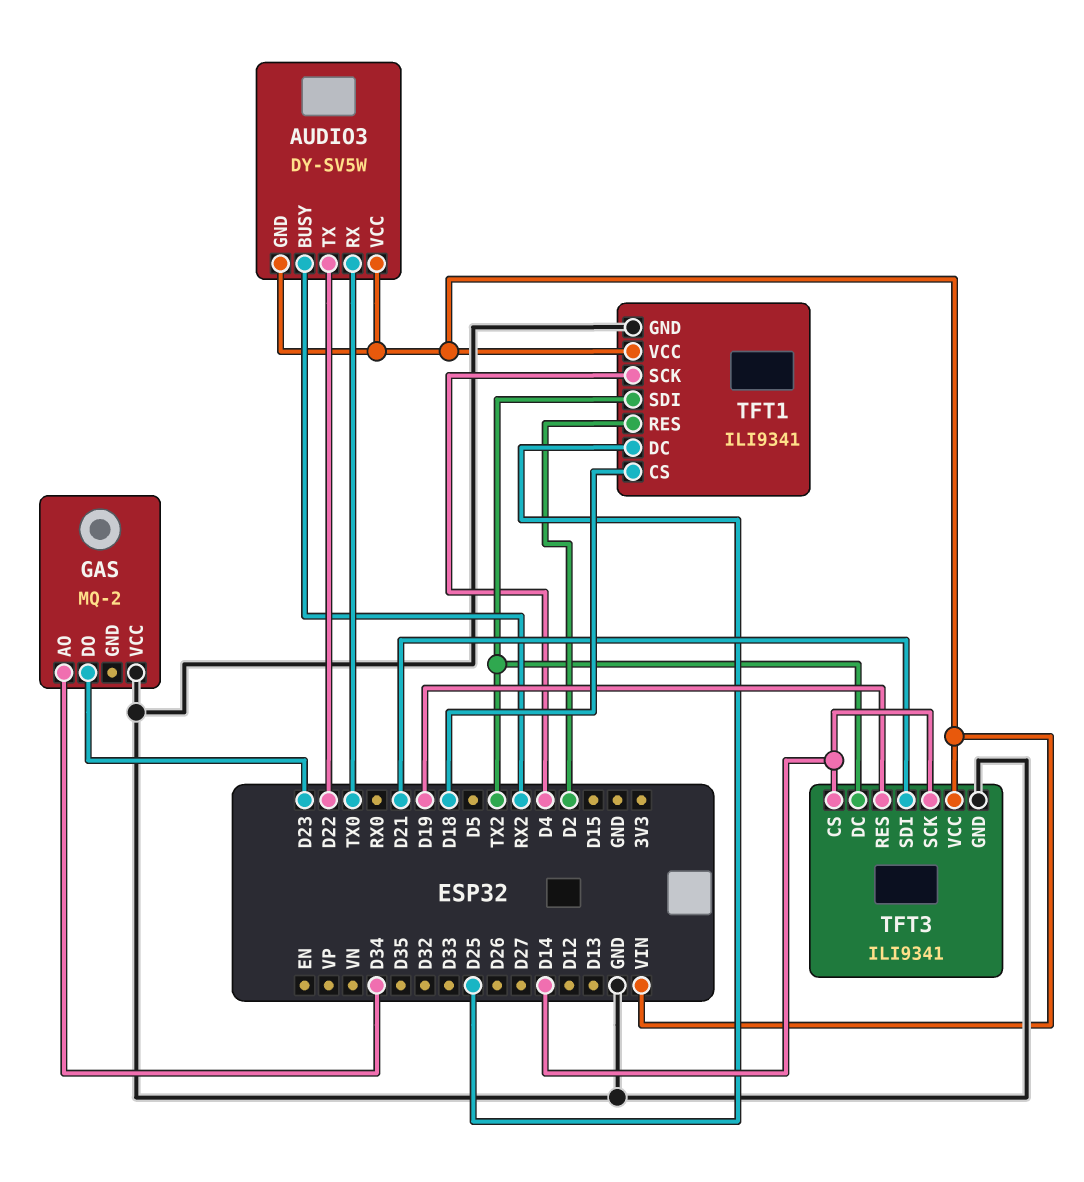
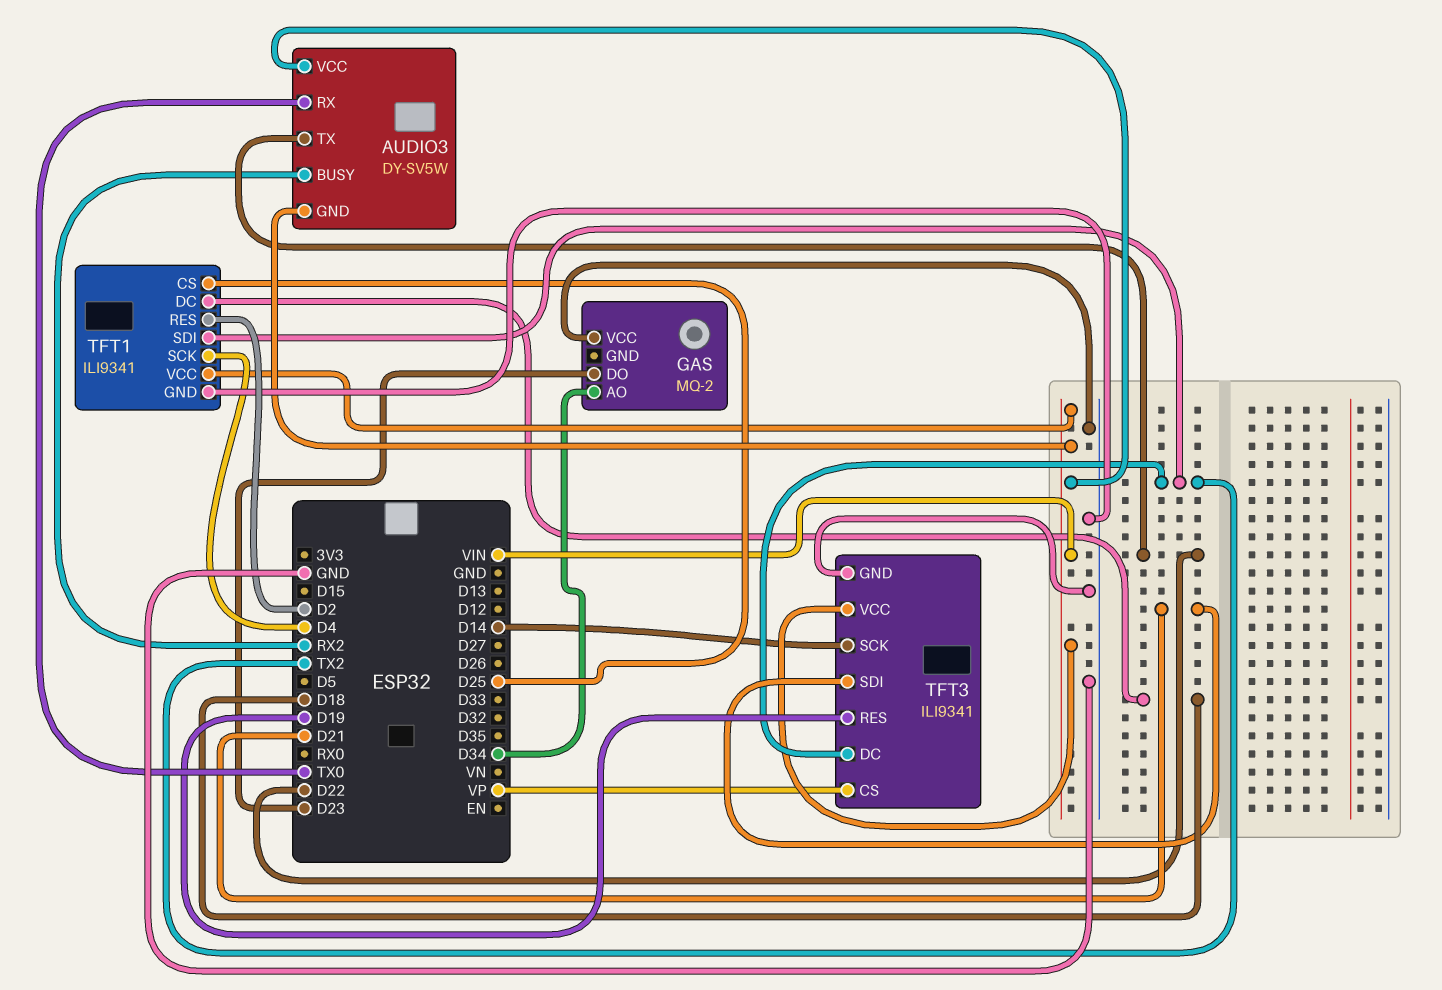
TFT1 pin CS: D18 -> D25
TFT1 pin DC: D25 -> D18
TFT3 pin CS: D14 -> VP

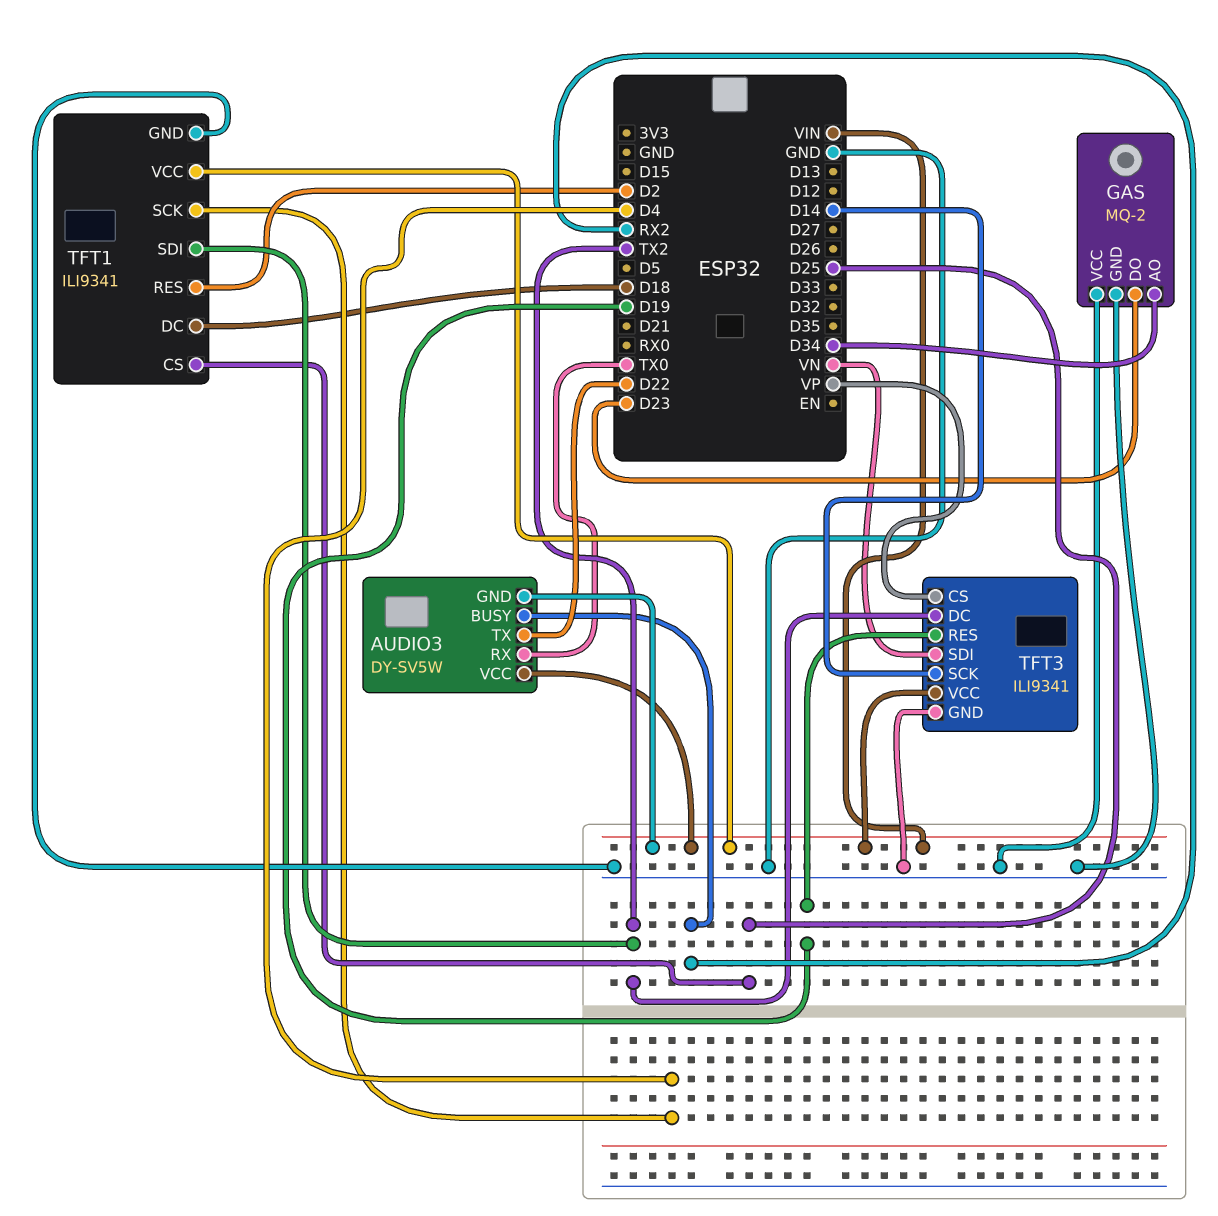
GAS pin GND: none -> GND
TFT3 pin SDI: D21 -> VN

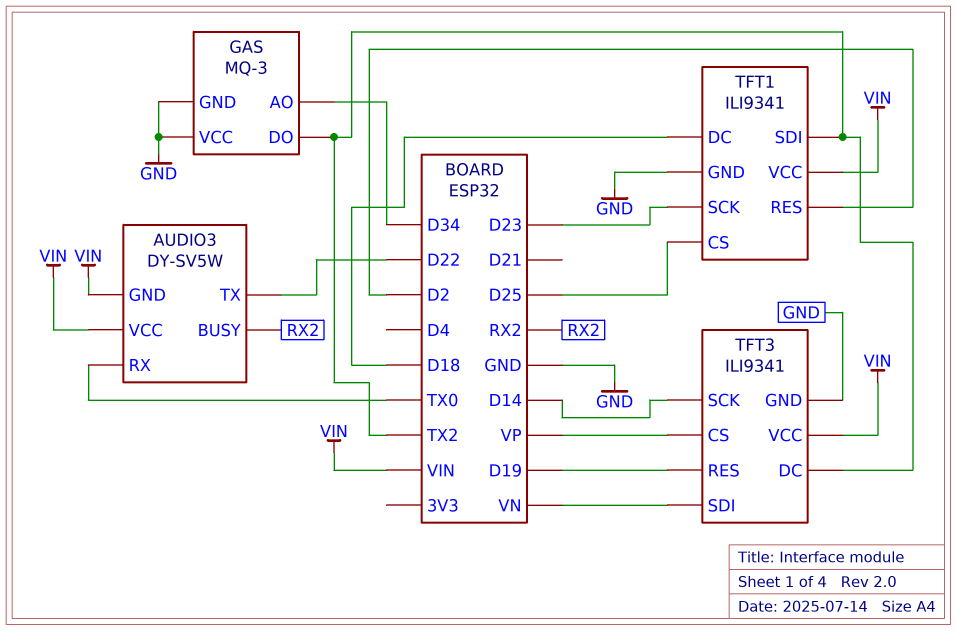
GAS: MQ-2 -> MQ-3
GAS pin DO: D23 -> TX2
TFT1 pin SCK: D4 -> D23

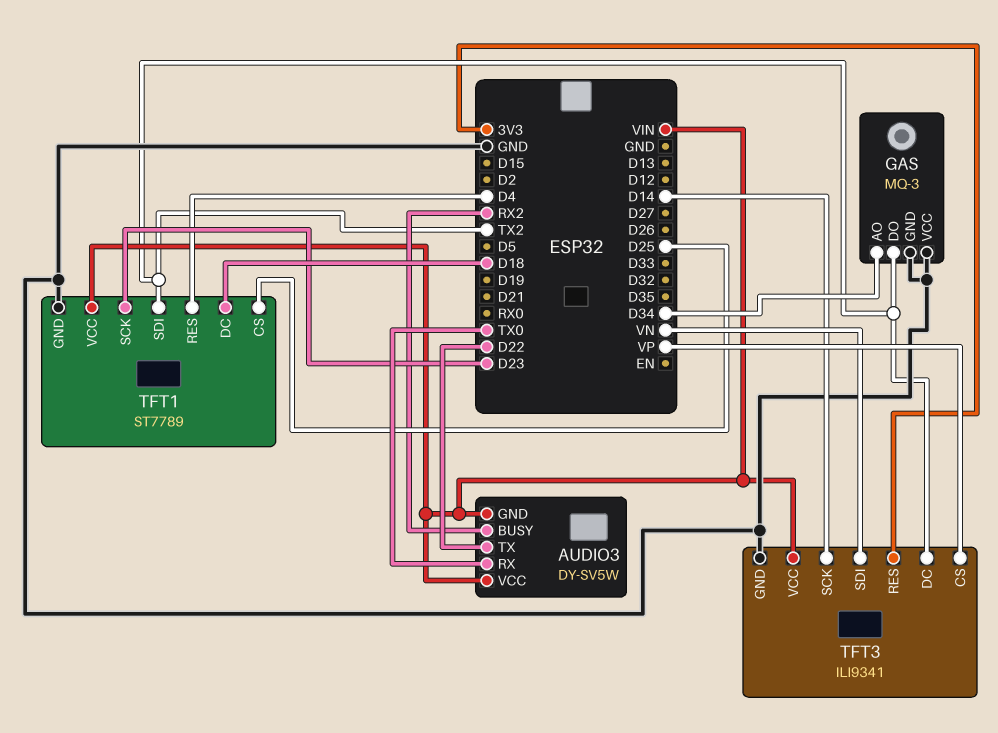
TFT1: ILI9341 -> ST7789
TFT1 pin RES: D2 -> D4
TFT3 pin RES: D19 -> 3V3

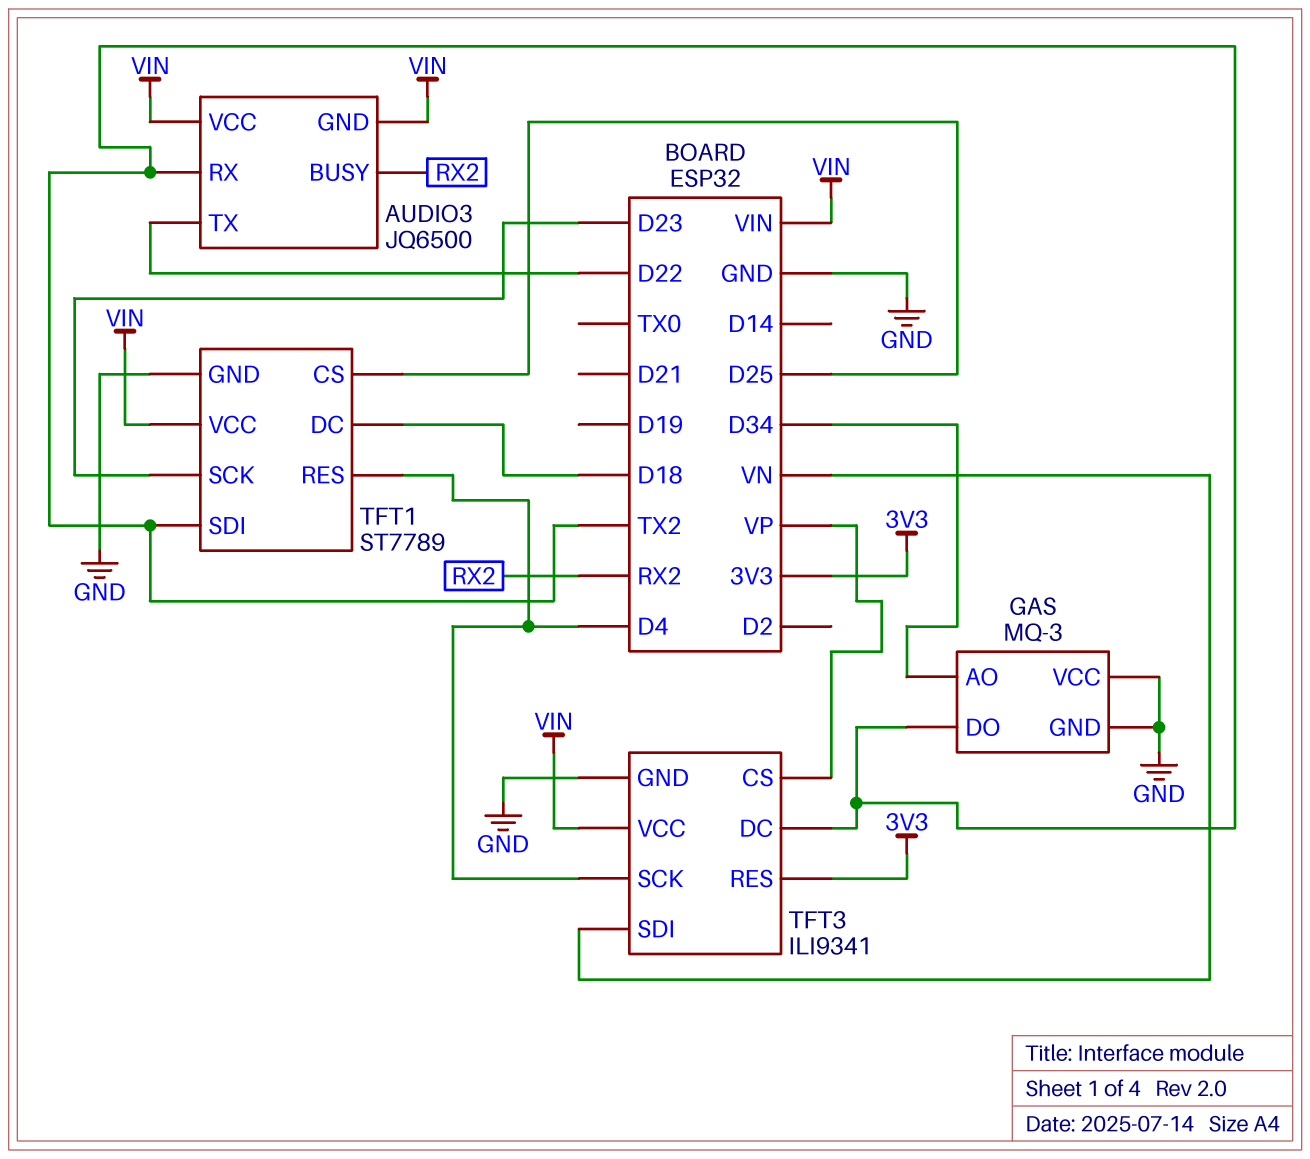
AUDIO3: DY-SV5W -> JQ6500
AUDIO3 pin RX: TX0 -> TX2
TFT3 pin SCK: D14 -> D4

